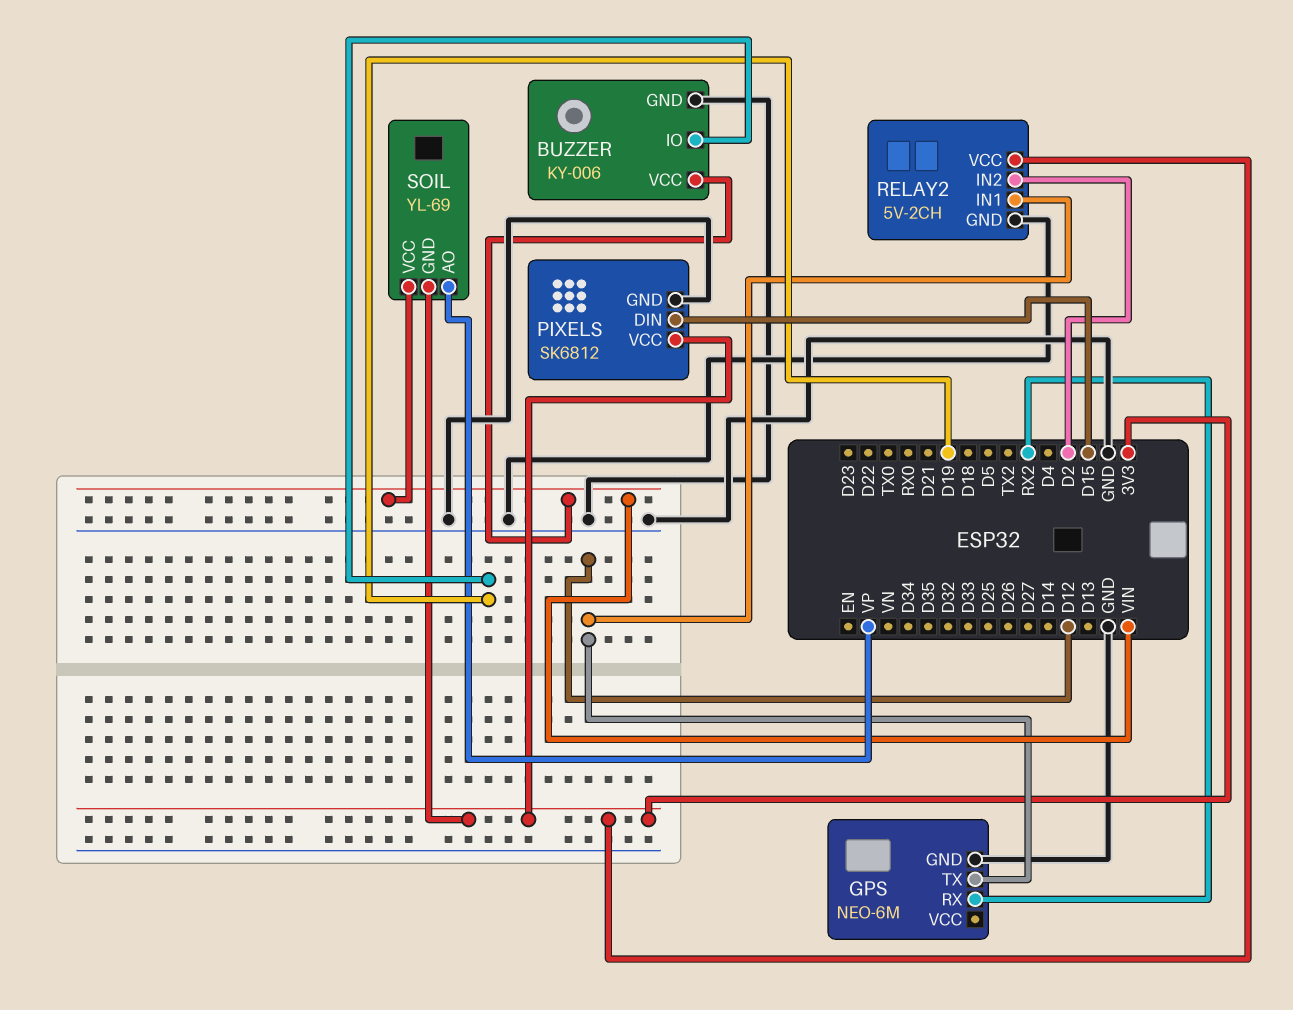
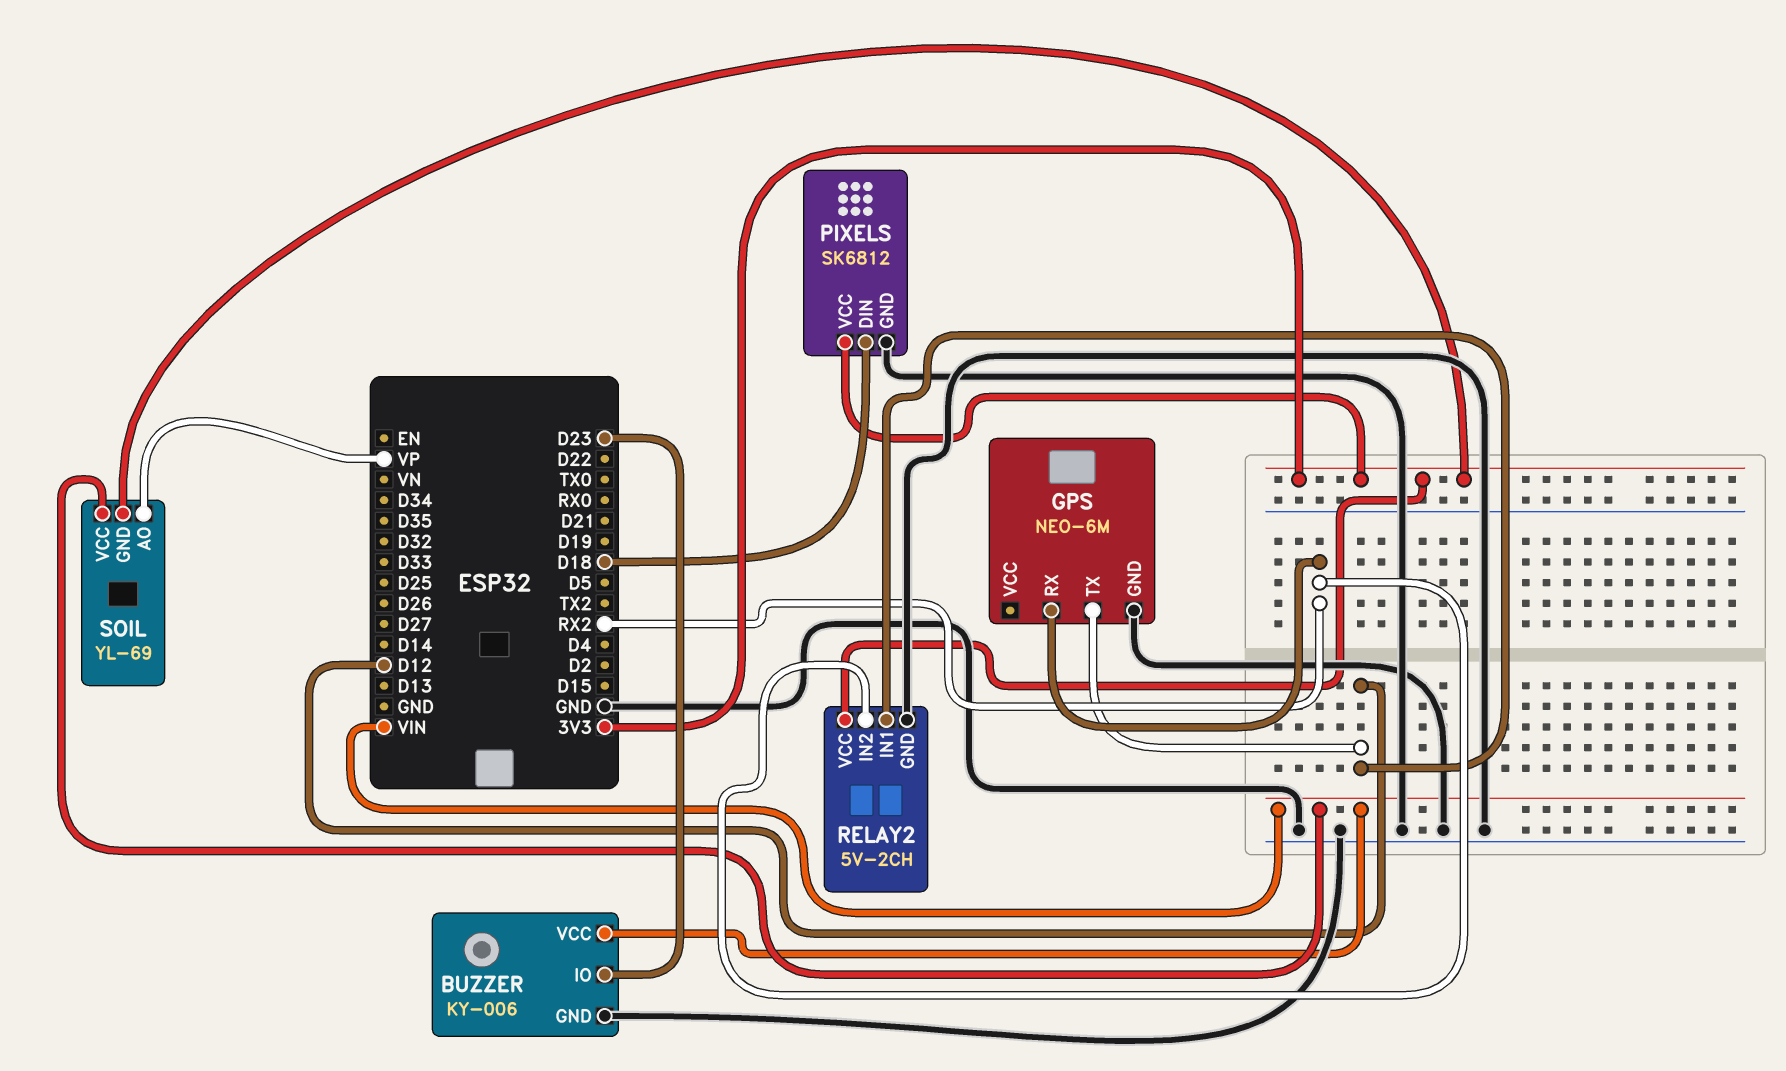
BUZZER pin IO: D19 -> D23
PIXELS pin DIN: D15 -> D18
RELAY2 pin IN2: D2 -> RX2

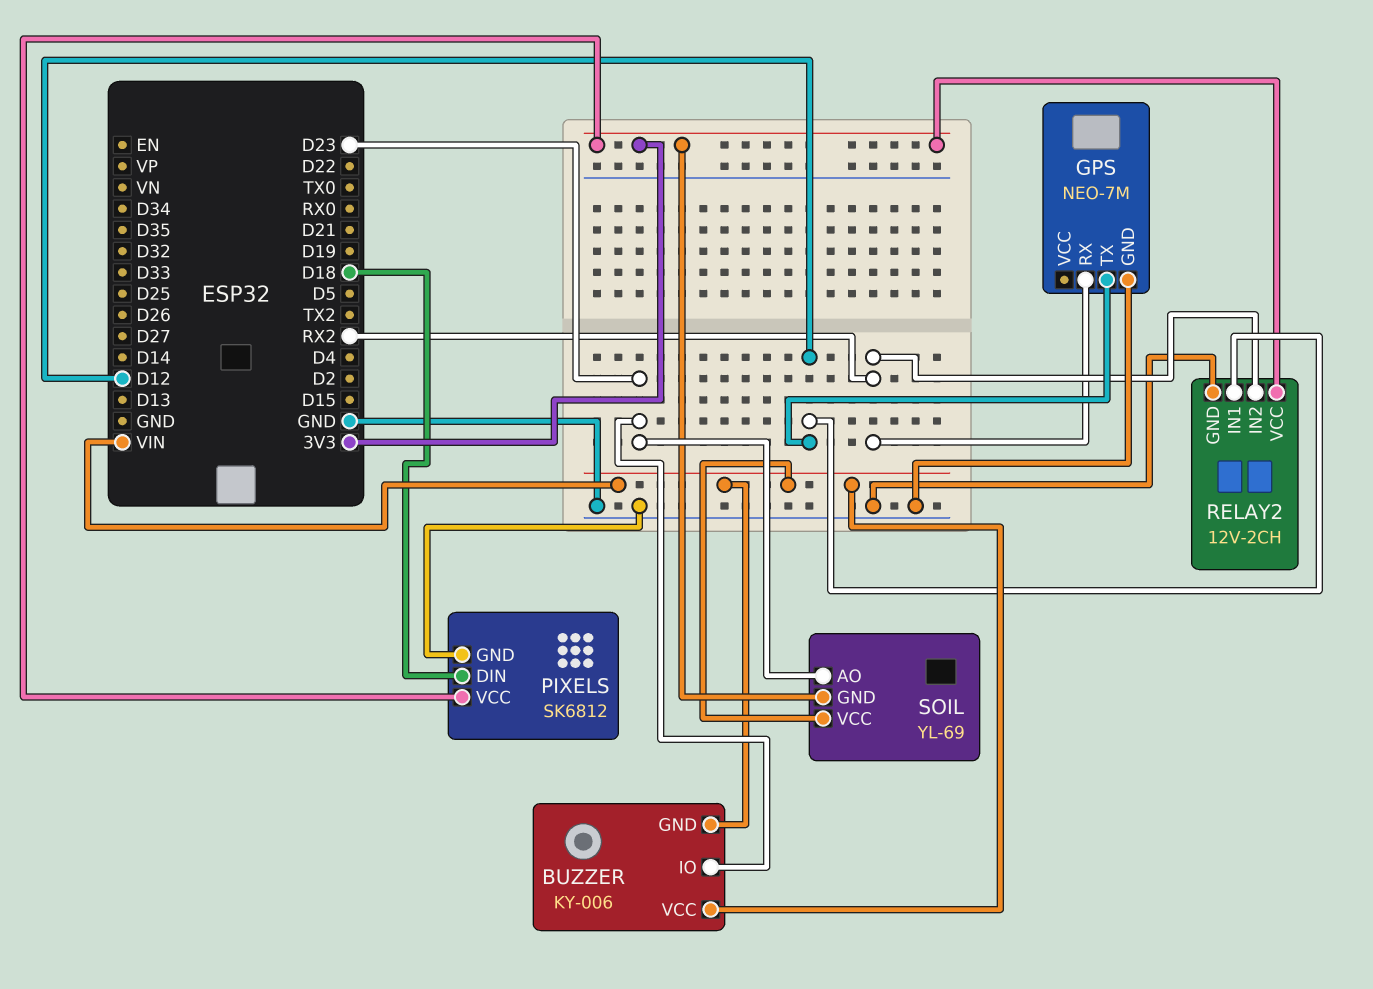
BUZZER pin GND: GND -> VIN
GPS: NEO-6M -> NEO-7M
RELAY2: 5V-2CH -> 12V-2CH
SOIL pin AO: VP -> D23

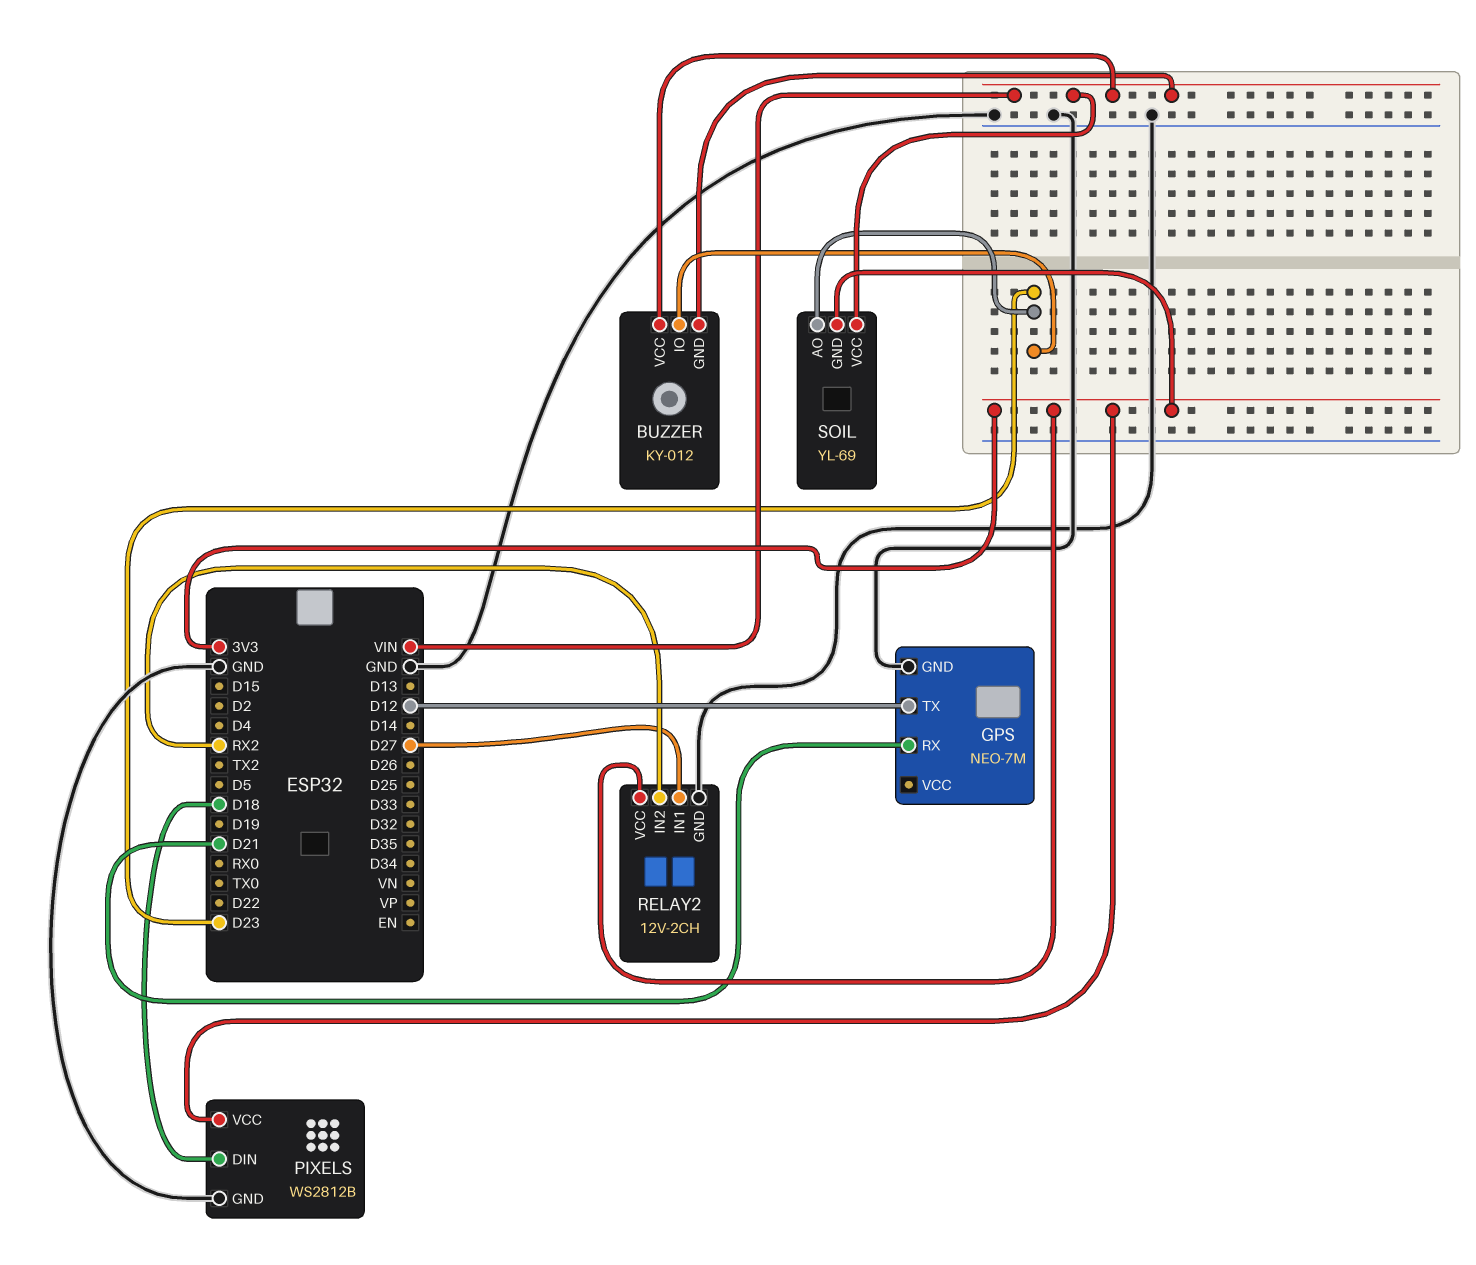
BUZZER: KY-006 -> KY-012
GPS pin RX: RX2 -> D21
PIXELS: SK6812 -> WS2812B
RELAY2 pin IN1: D12 -> D27

